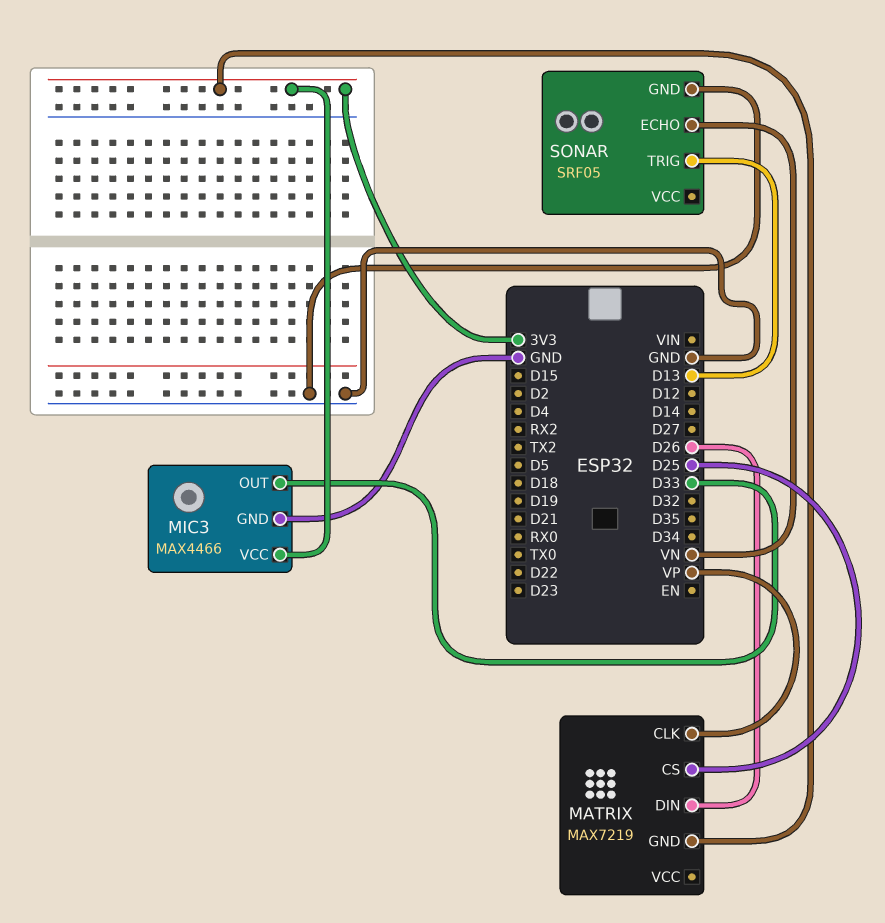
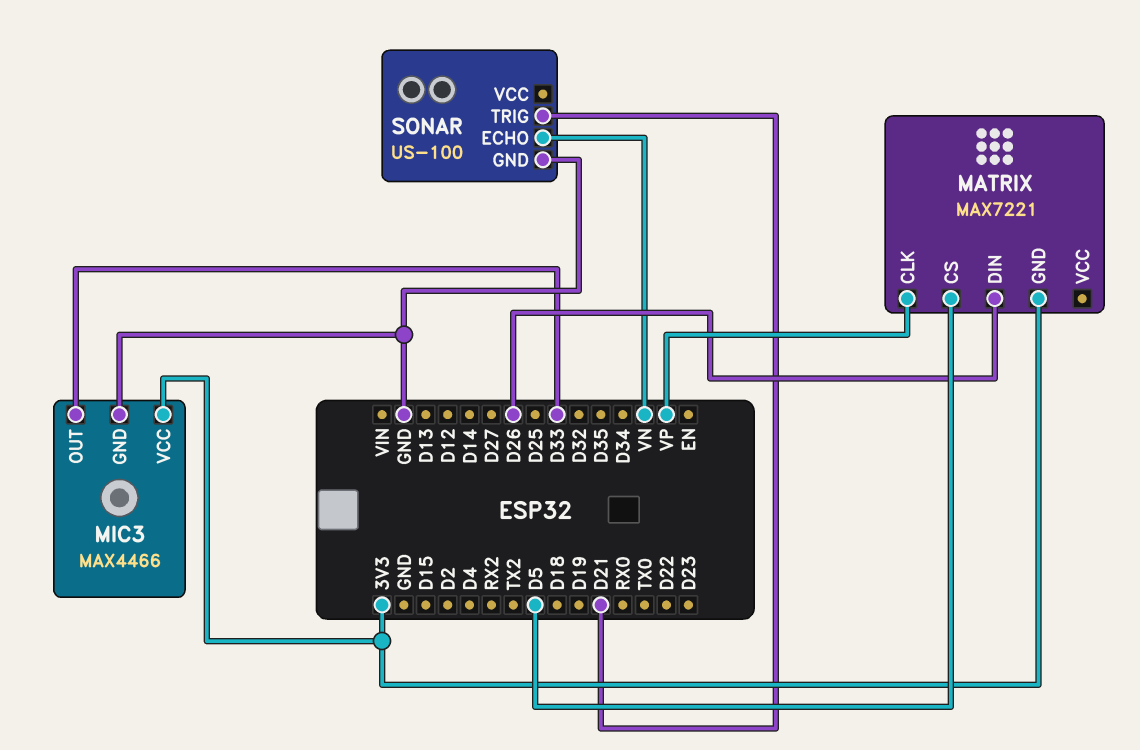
MATRIX: MAX7219 -> MAX7221
MATRIX pin CS: D25 -> D5
SONAR: SRF05 -> US-100
SONAR pin TRIG: D13 -> D21

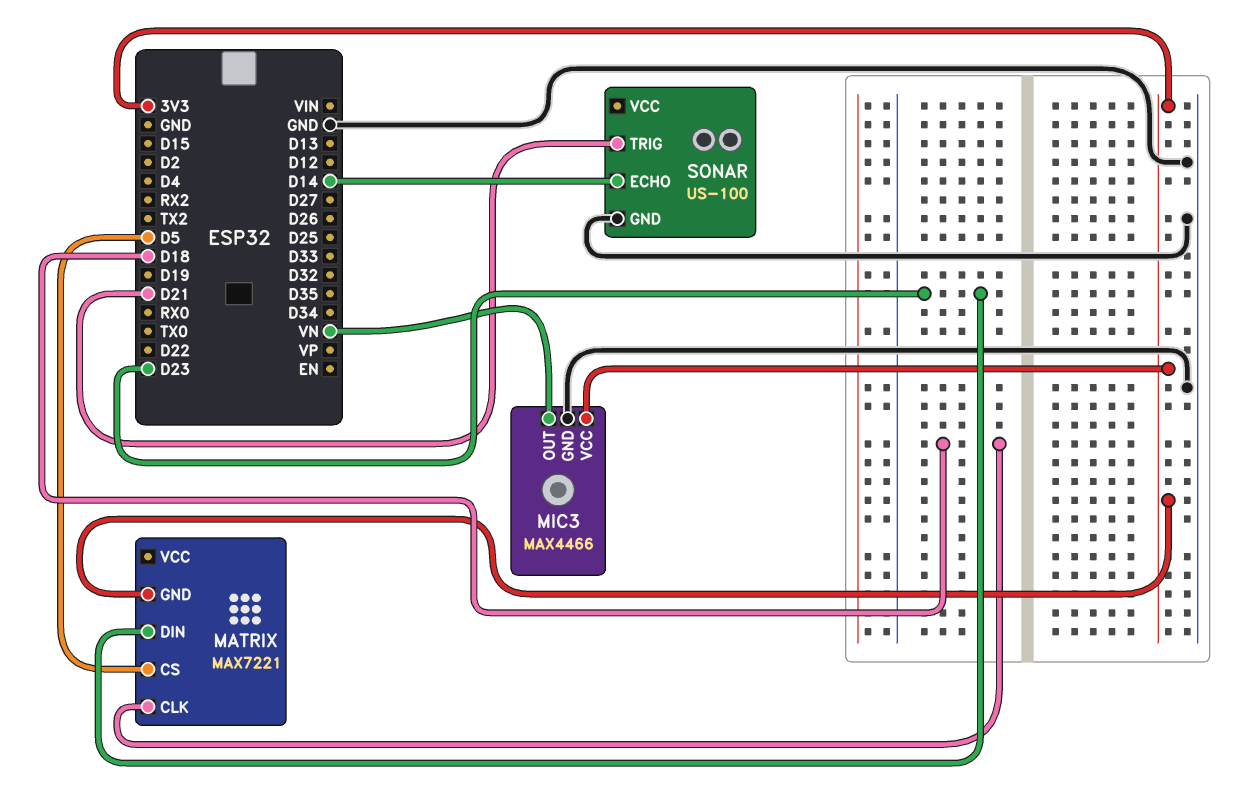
MATRIX pin CLK: VP -> D18
MATRIX pin DIN: D26 -> D23
MIC3 pin OUT: D33 -> VN
SONAR pin ECHO: VN -> D14

